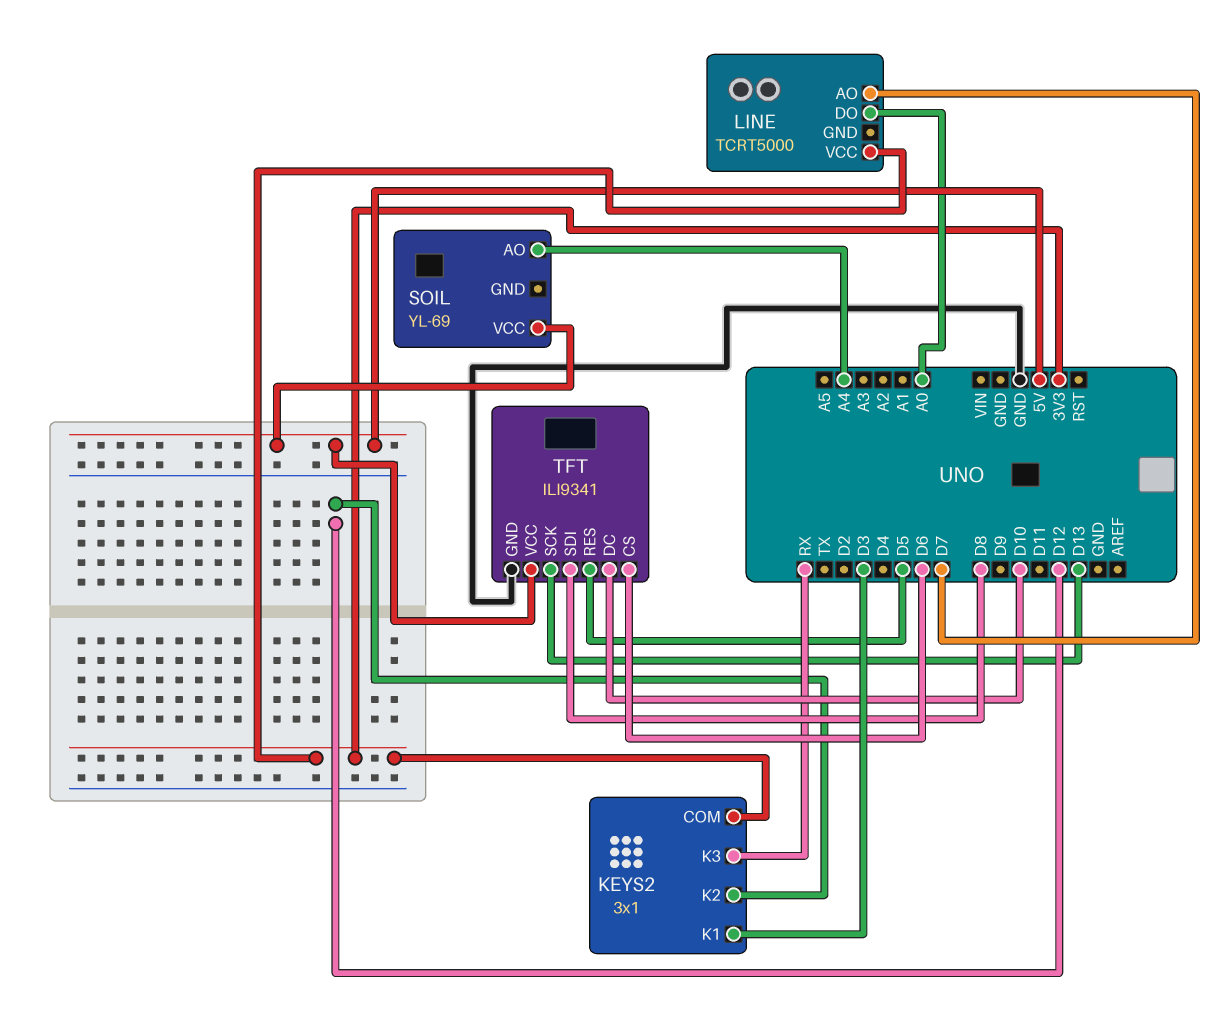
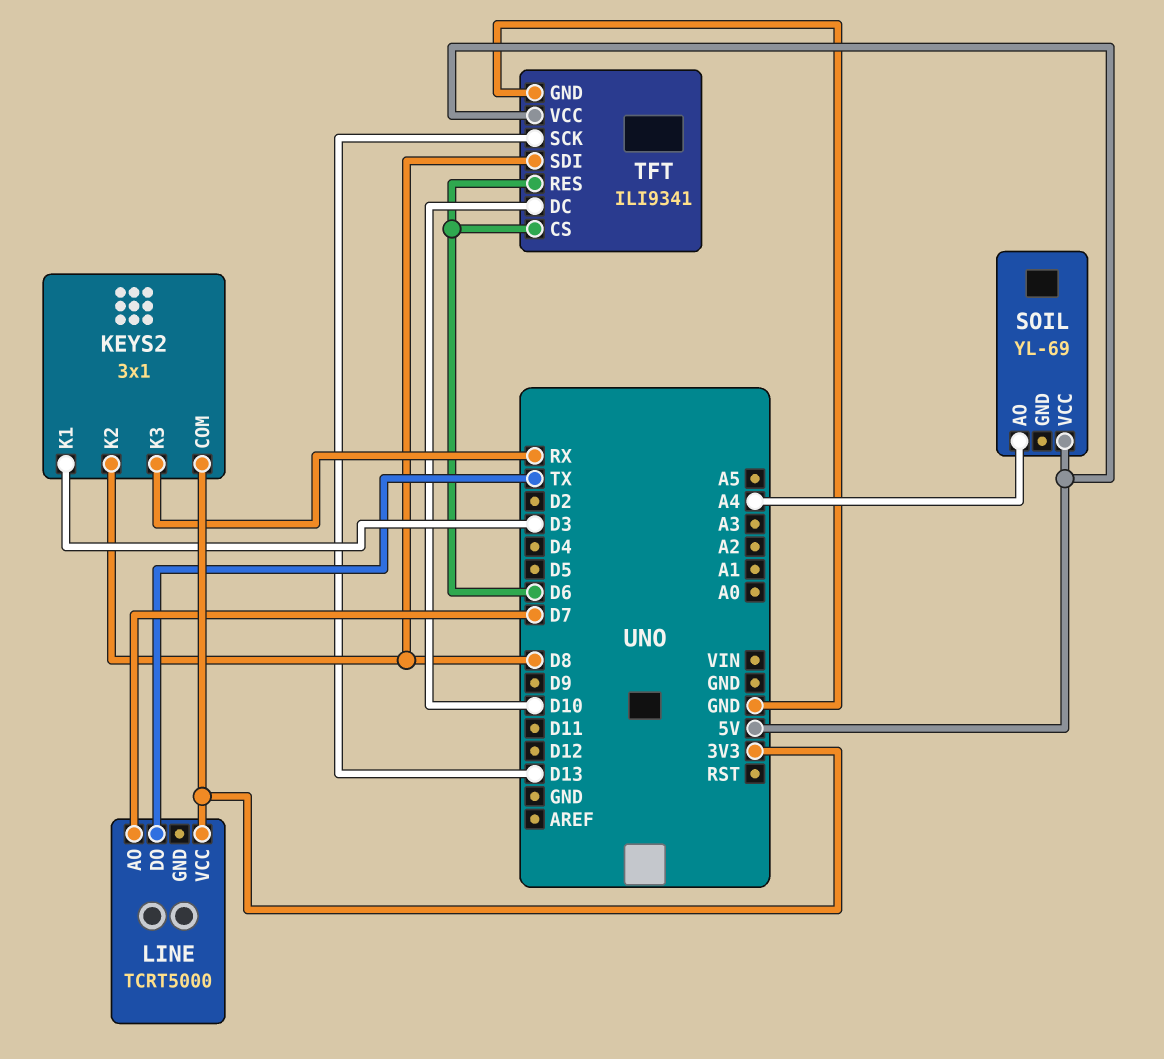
KEYS2 pin K2: D12 -> D8
LINE pin DO: A0 -> TX
TFT pin RES: D5 -> D6

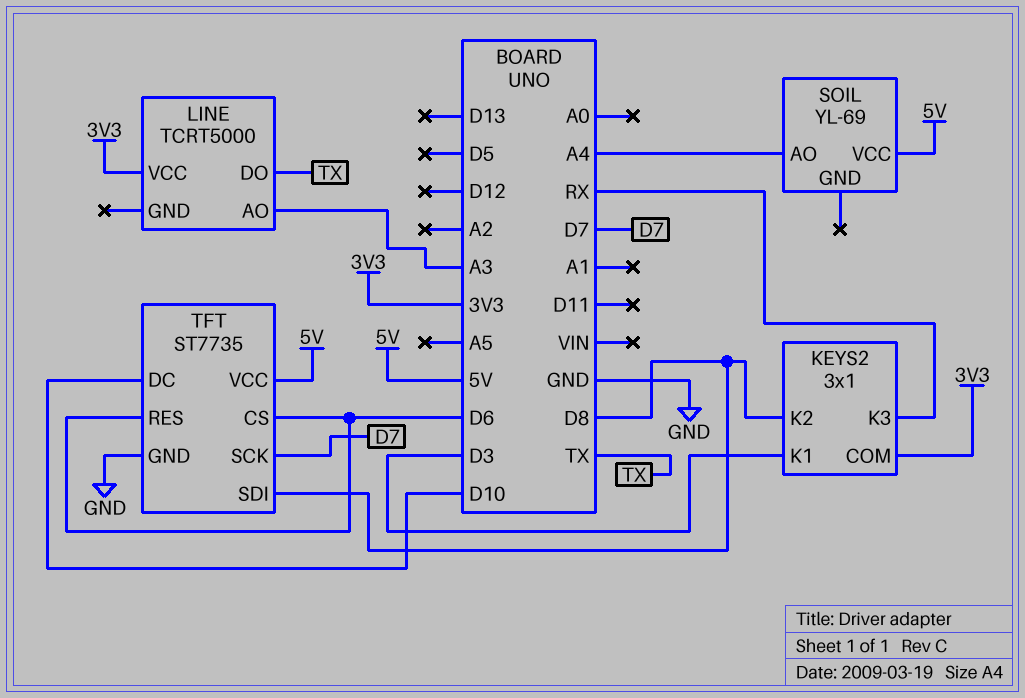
LINE pin AO: D7 -> A3
TFT: ILI9341 -> ST7735
TFT pin SCK: D13 -> D7

